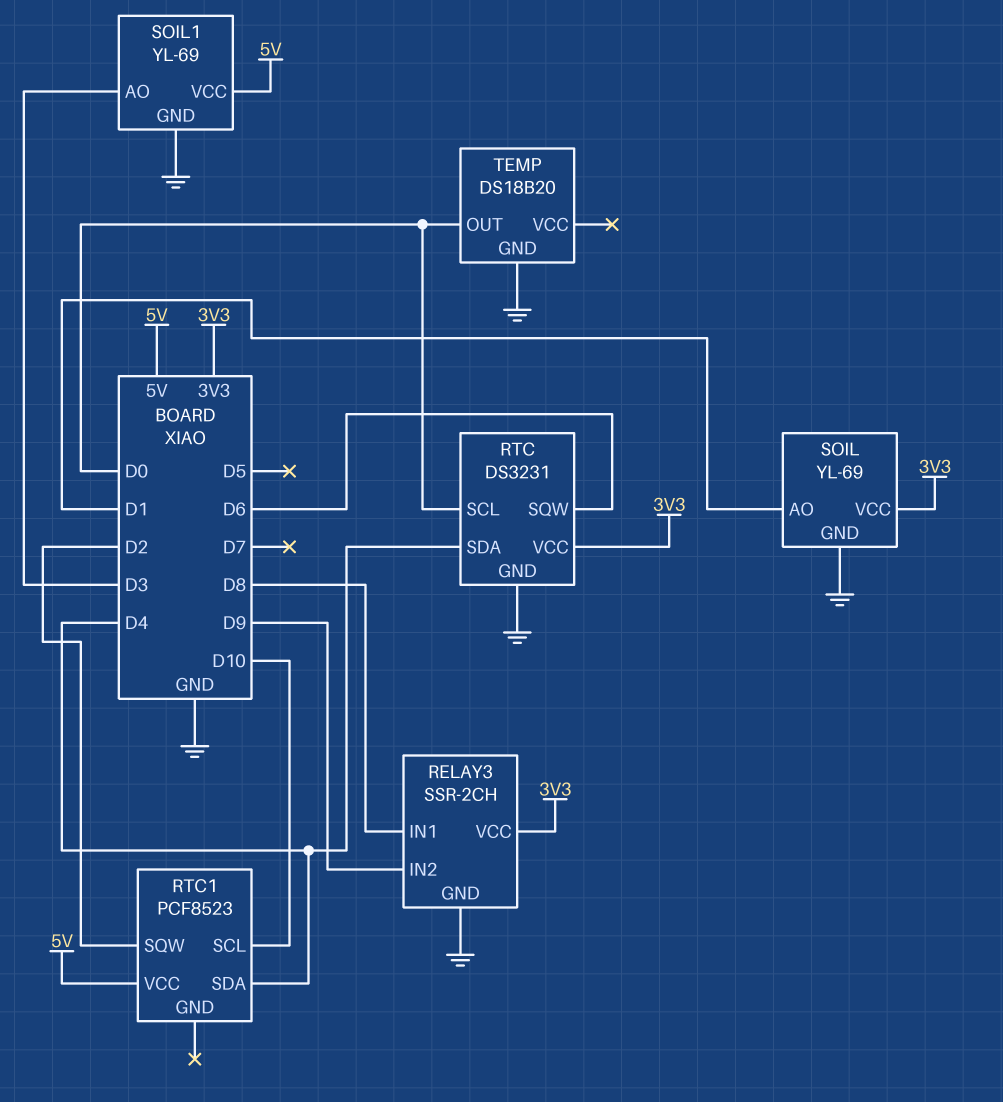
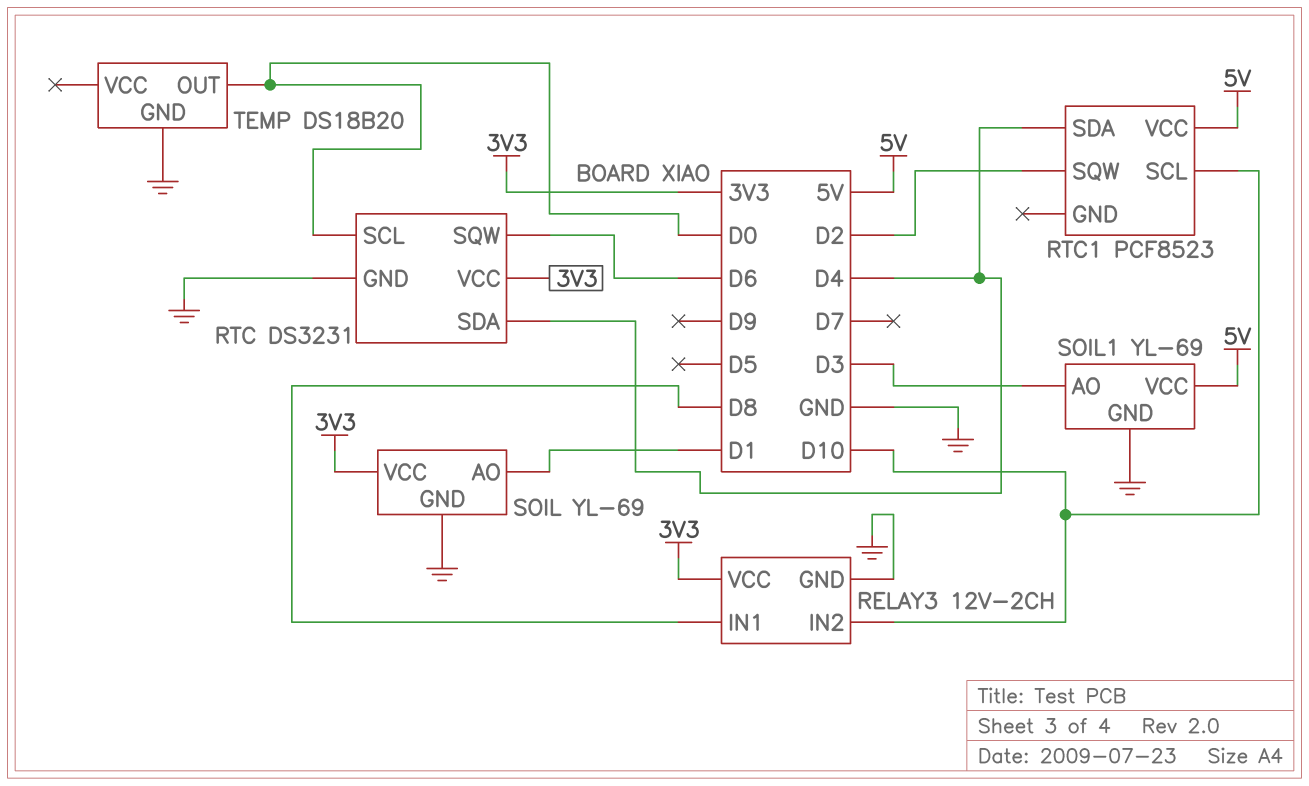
RELAY3: SSR-2CH -> 12V-2CH
RELAY3 pin IN2: D9 -> D10

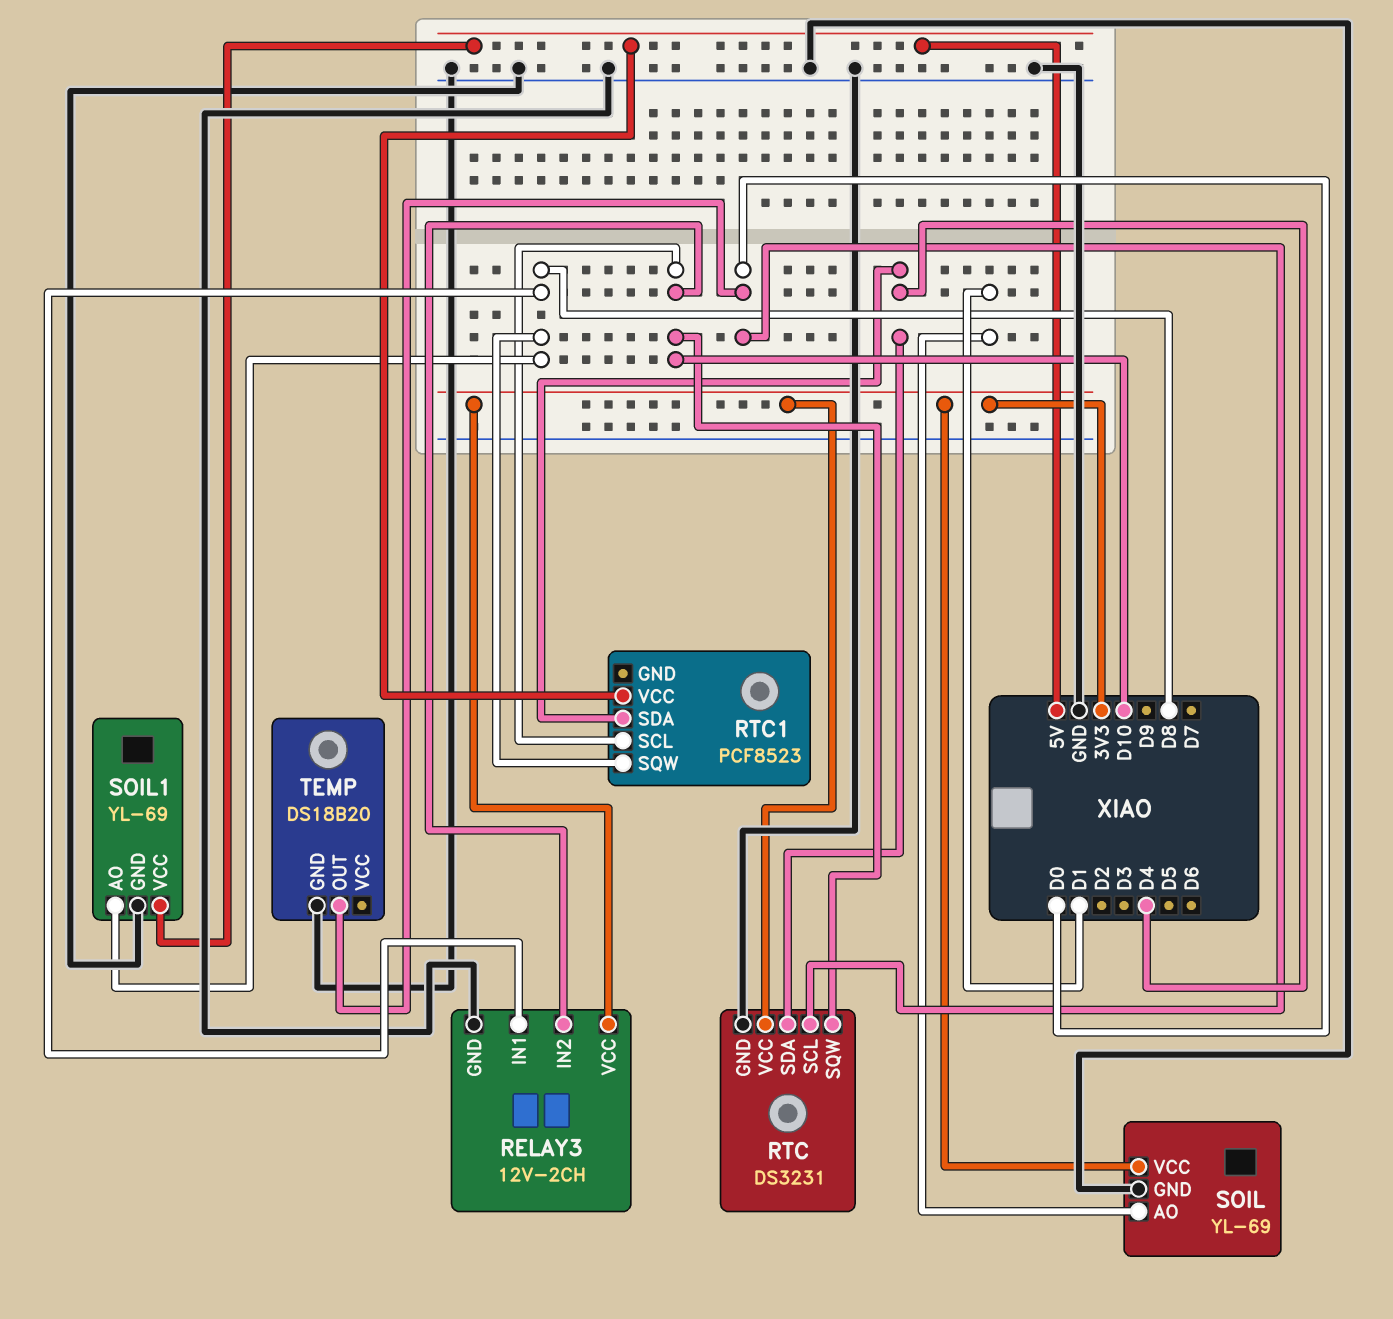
RTC pin SQW: D6 -> D10
RTC1 pin SQW: D2 -> D8
SOIL1 pin AO: D3 -> D8

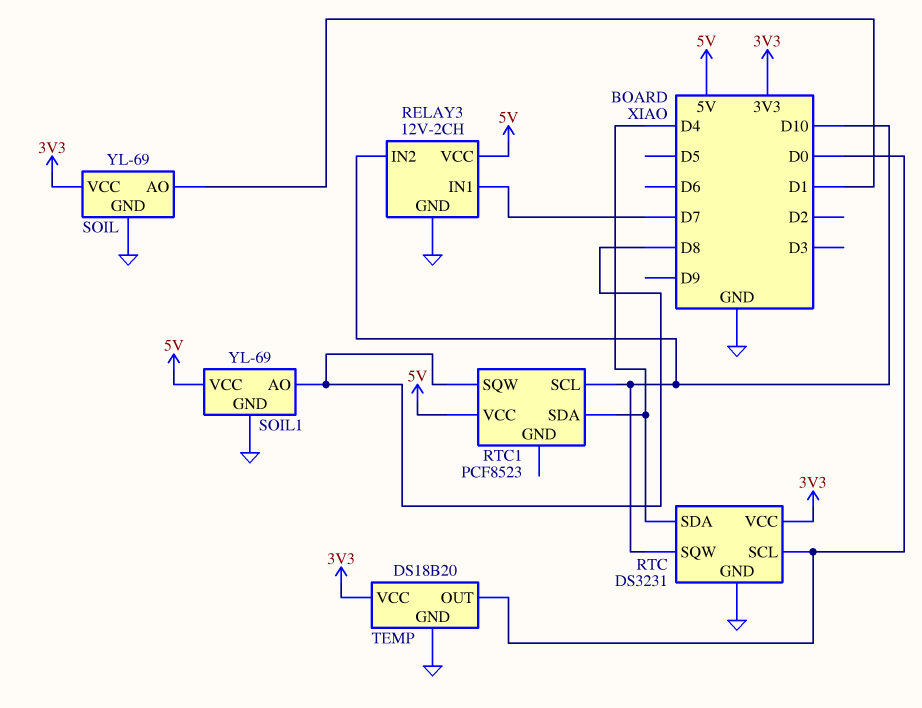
RELAY3 pin IN1: D8 -> D7
RELAY3 pin VCC: 3V3 -> 5V
TEMP pin VCC: none -> 3V3

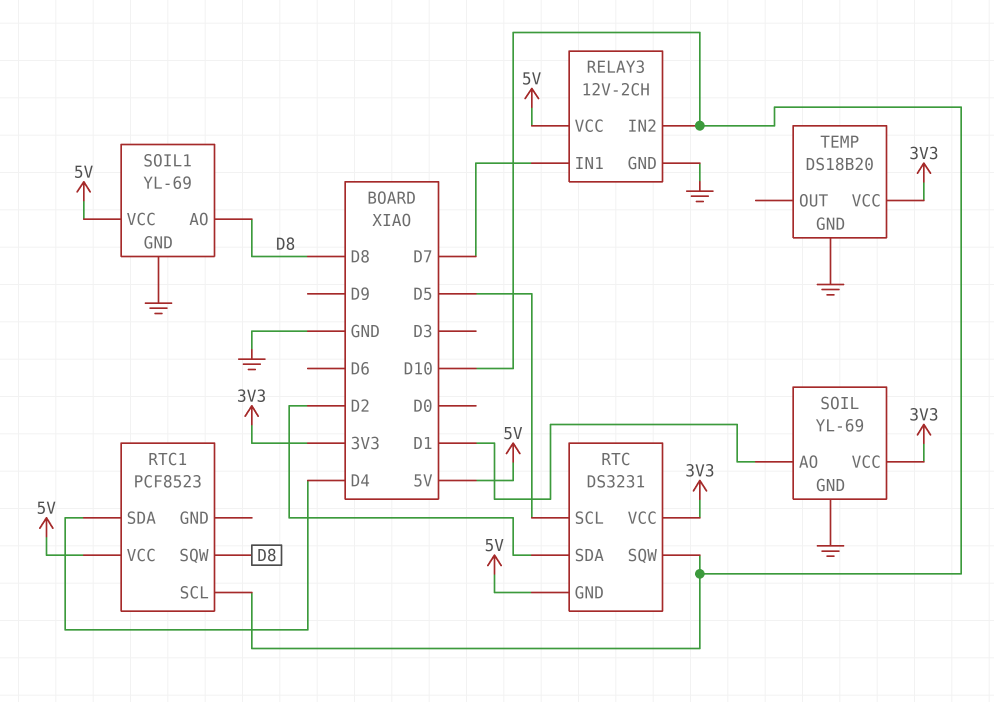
RTC pin GND: GND -> 5V
RTC pin SCL: D0 -> D5
RTC pin SDA: D4 -> D2
TEMP pin OUT: D0 -> none

